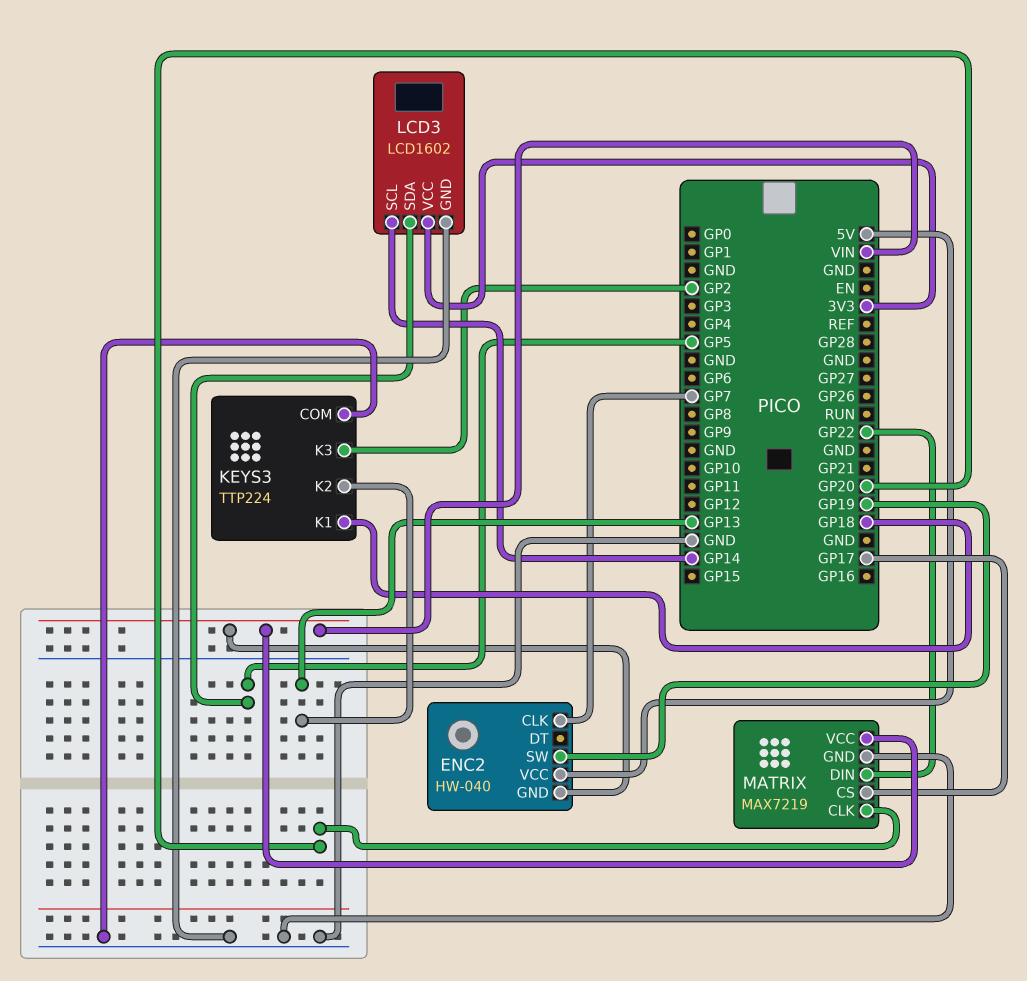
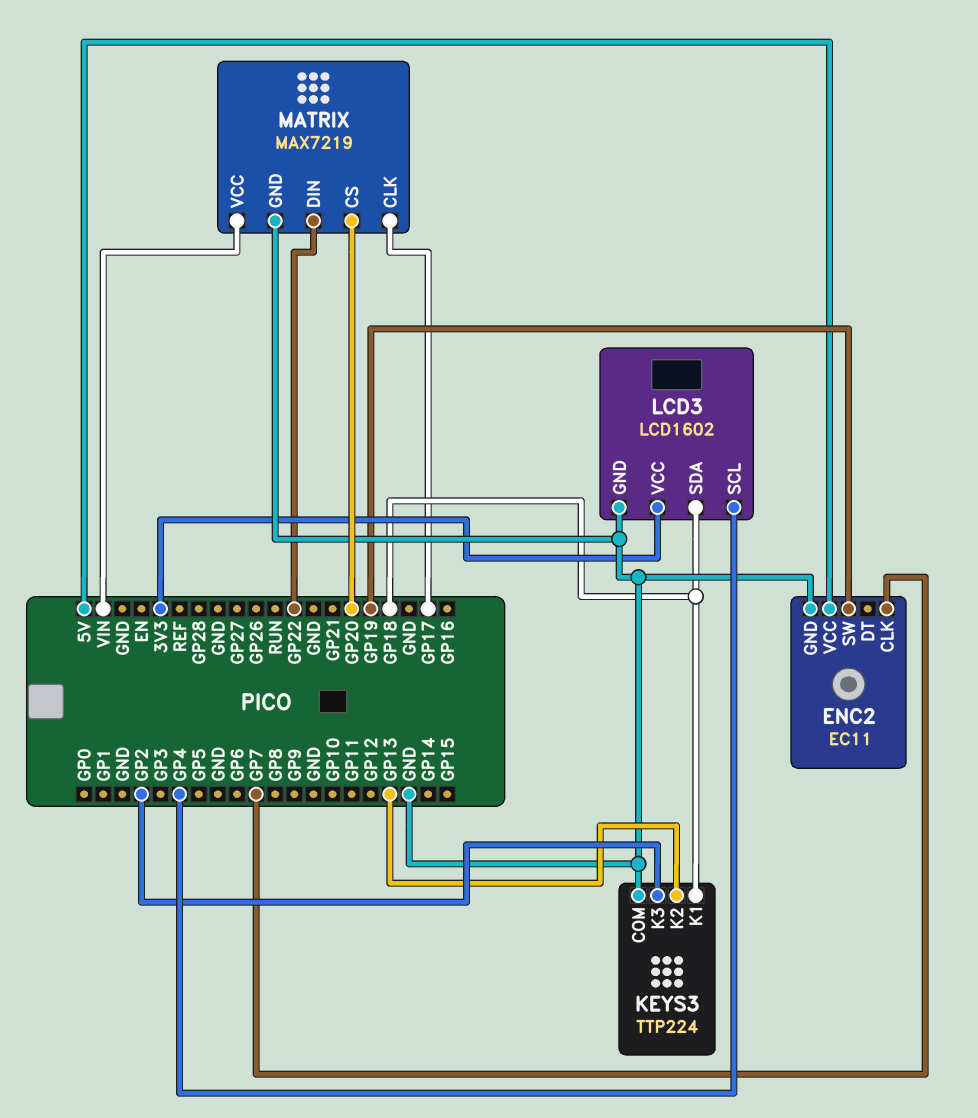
ENC2: HW-040 -> EC11
ENC2 pin GND: VIN -> GND
LCD3 pin SCL: GP14 -> GP4
LCD3 pin SDA: GP5 -> GP18
MATRIX pin CLK: GP20 -> GP17
MATRIX pin CS: GP17 -> GP20

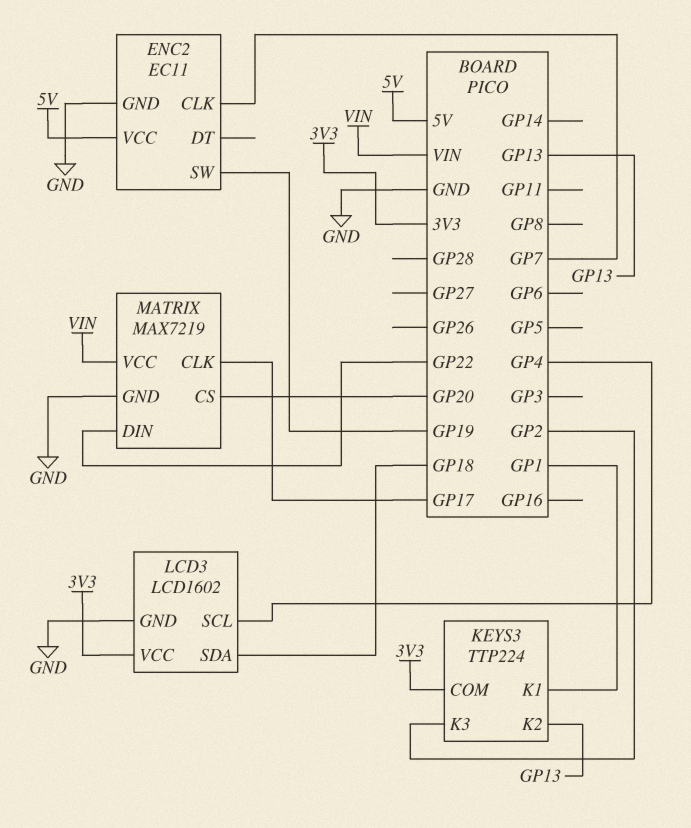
KEYS3 pin COM: GND -> 3V3
KEYS3 pin K1: GP18 -> GP1

